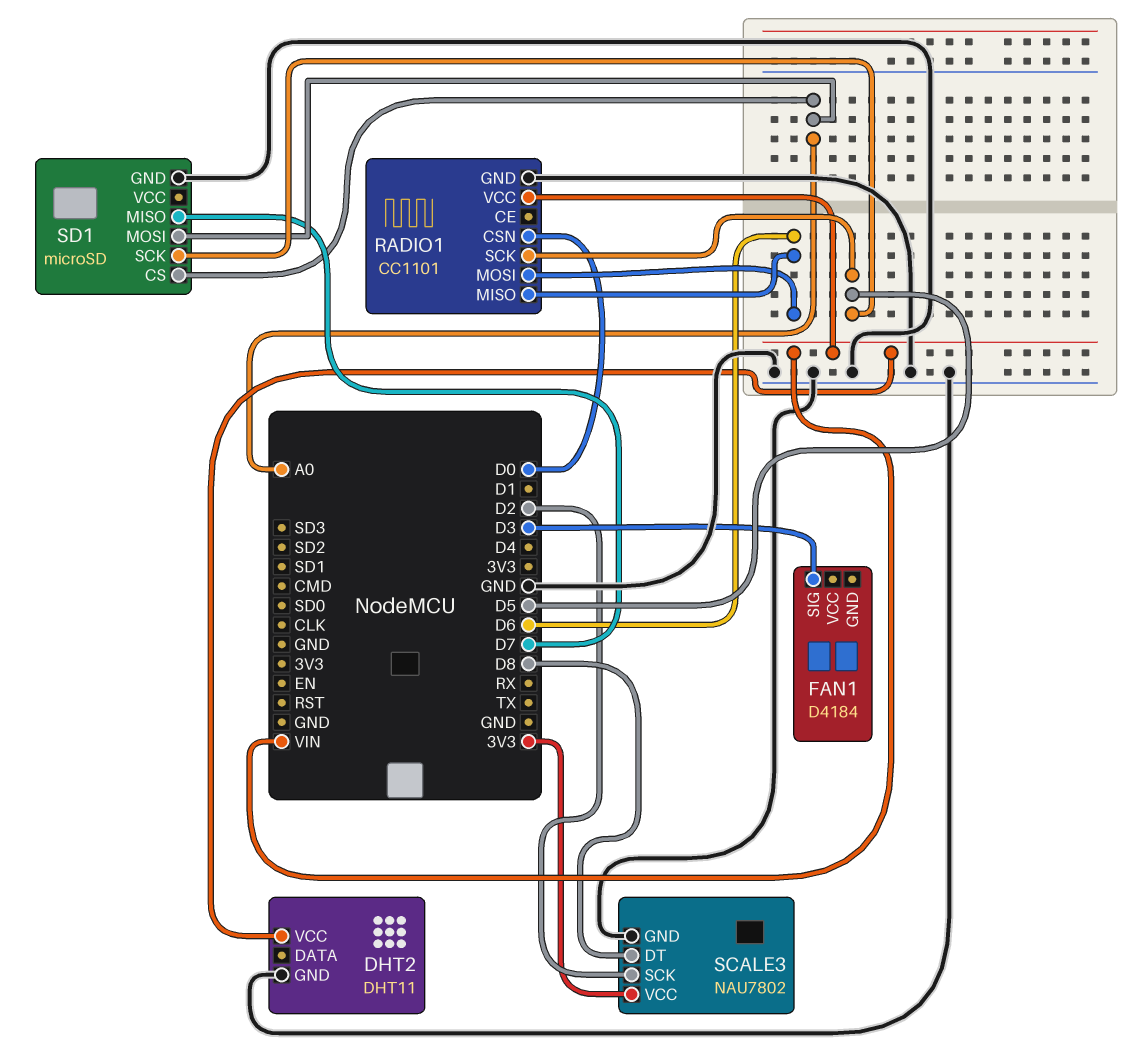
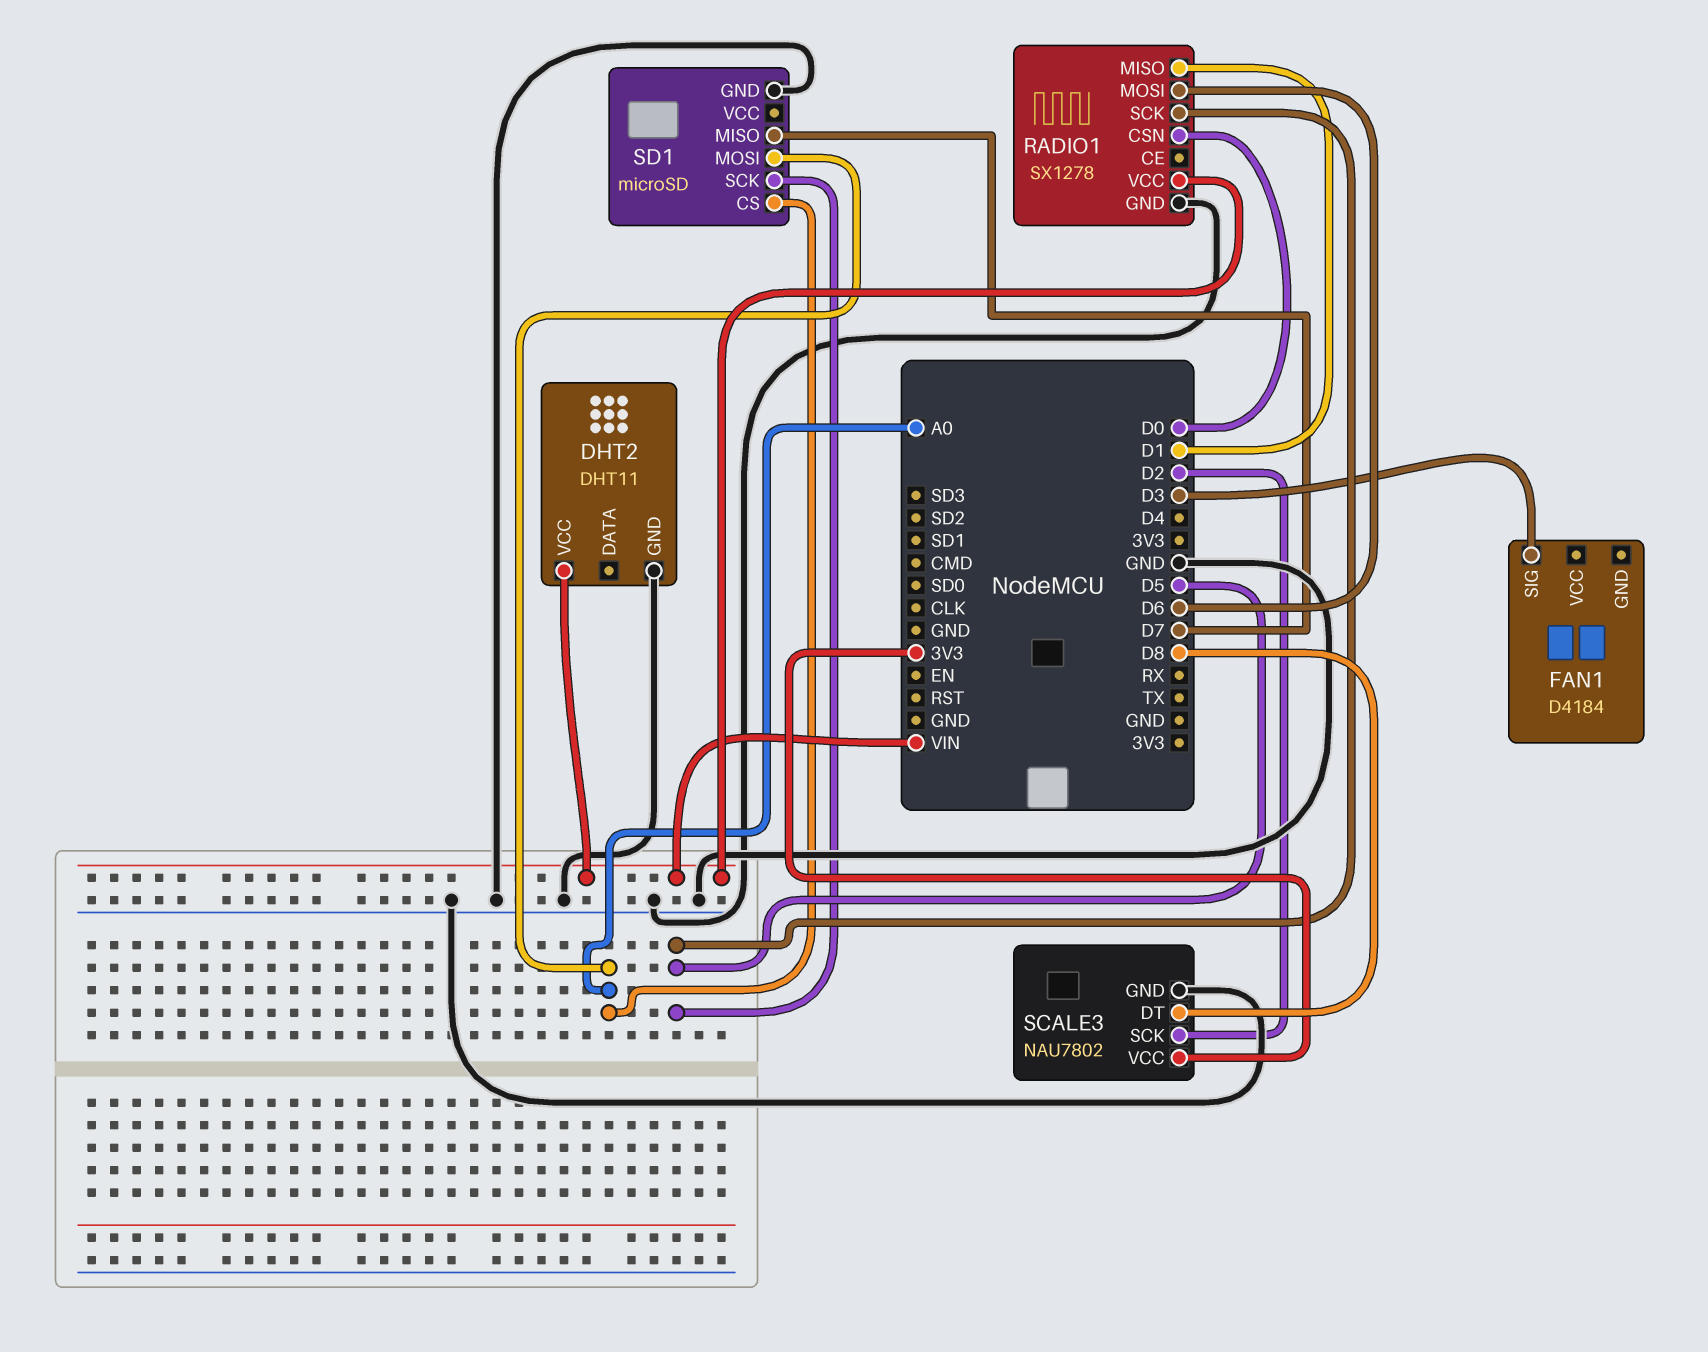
RADIO1: CC1101 -> SX1278
RADIO1 pin MISO: D6 -> D1

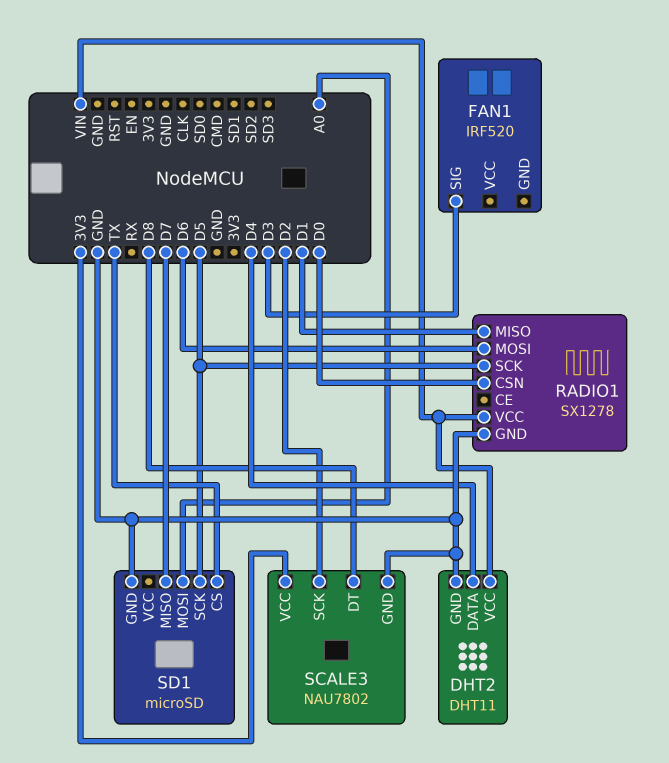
DHT2 pin DATA: none -> D4
FAN1: D4184 -> IRF520
SD1 pin CS: A0 -> TX

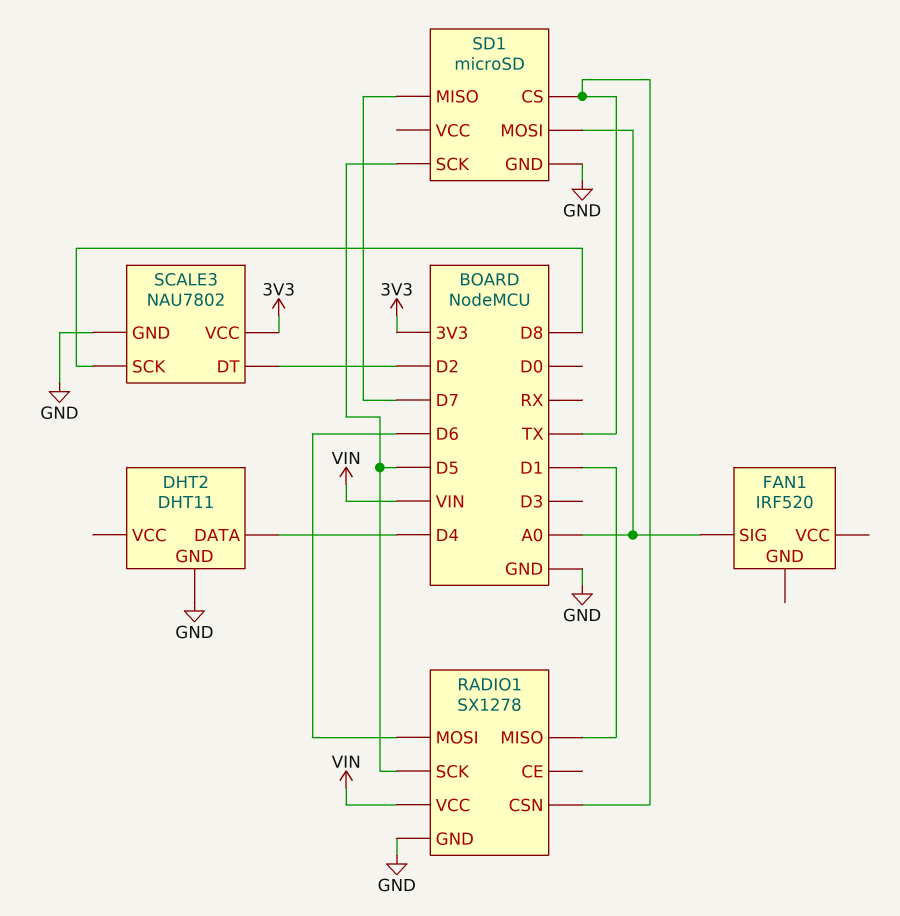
DHT2 pin VCC: VIN -> none
FAN1 pin SIG: D3 -> A0
RADIO1 pin CSN: D0 -> TX
SCALE3 pin DT: D8 -> D2
SCALE3 pin SCK: D2 -> D8

